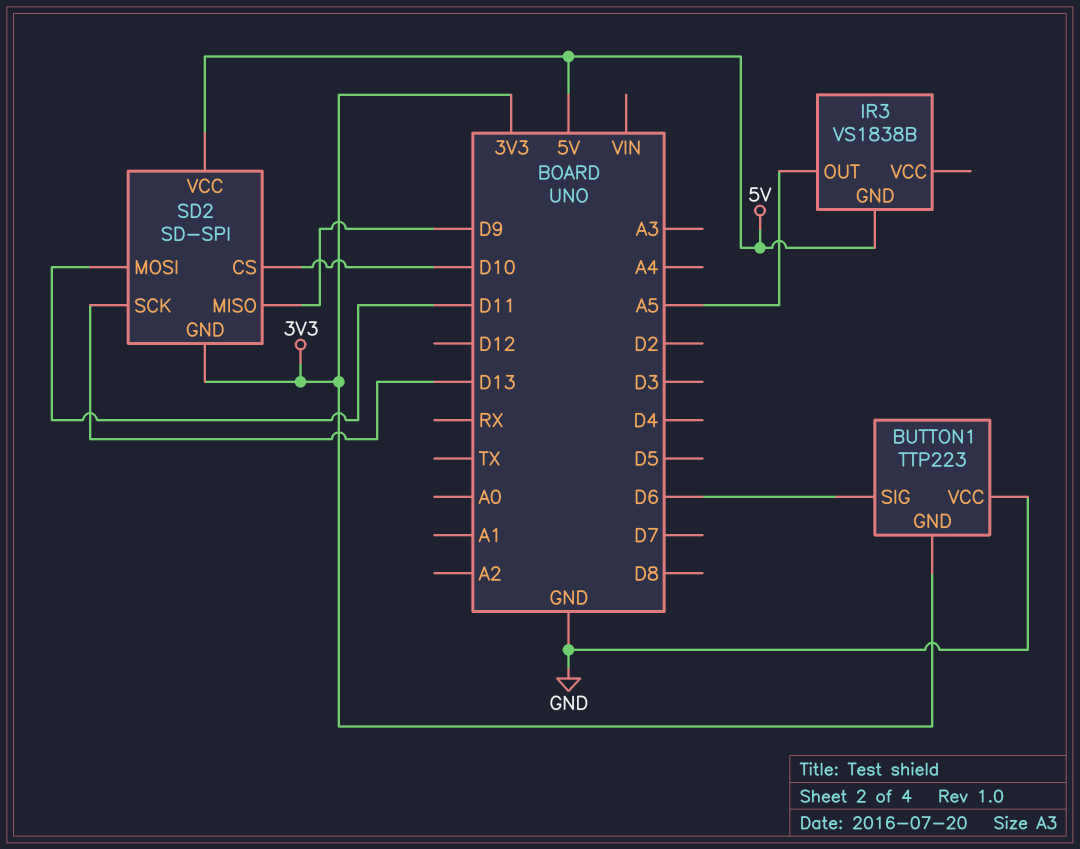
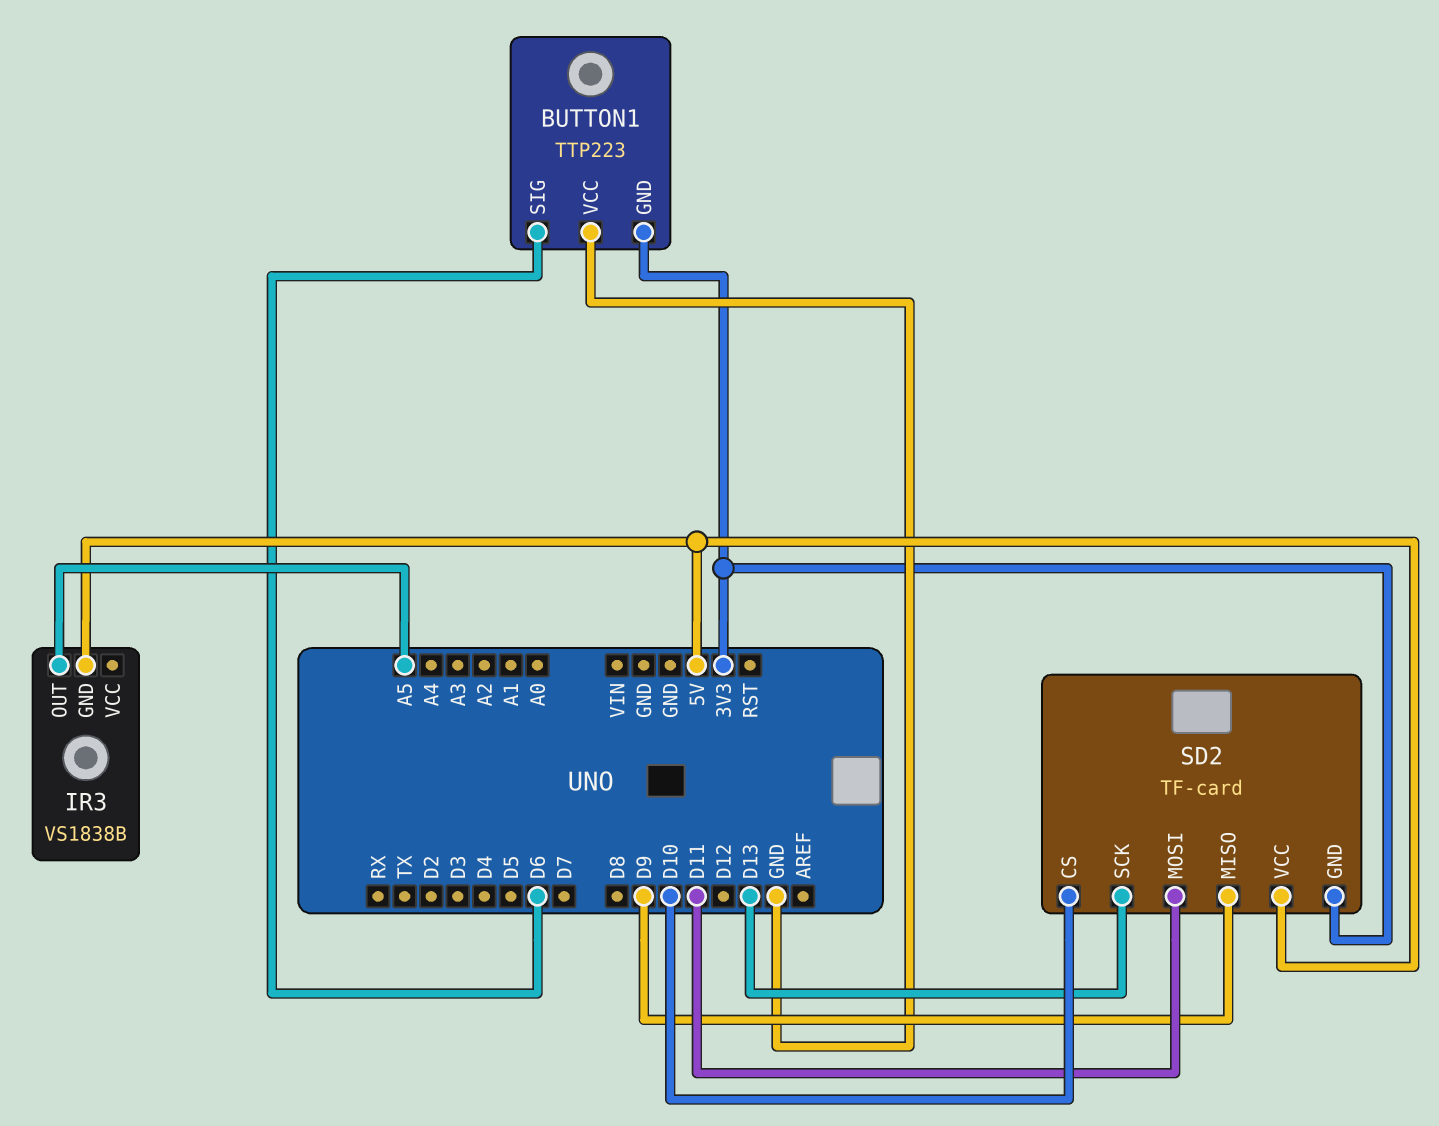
SD2: SD-SPI -> TF-card

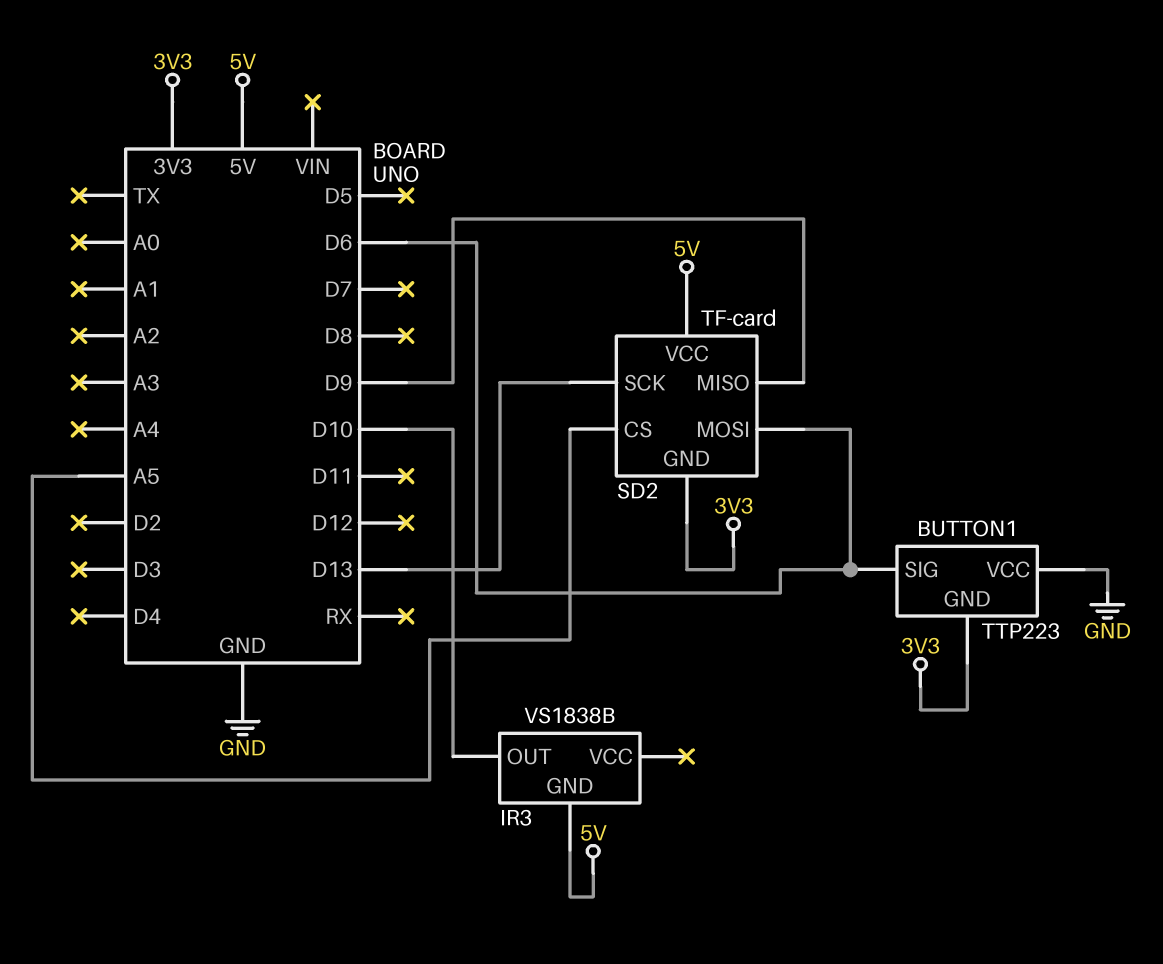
IR3 pin OUT: A5 -> D10
SD2 pin CS: D10 -> A5
SD2 pin MOSI: D11 -> D6

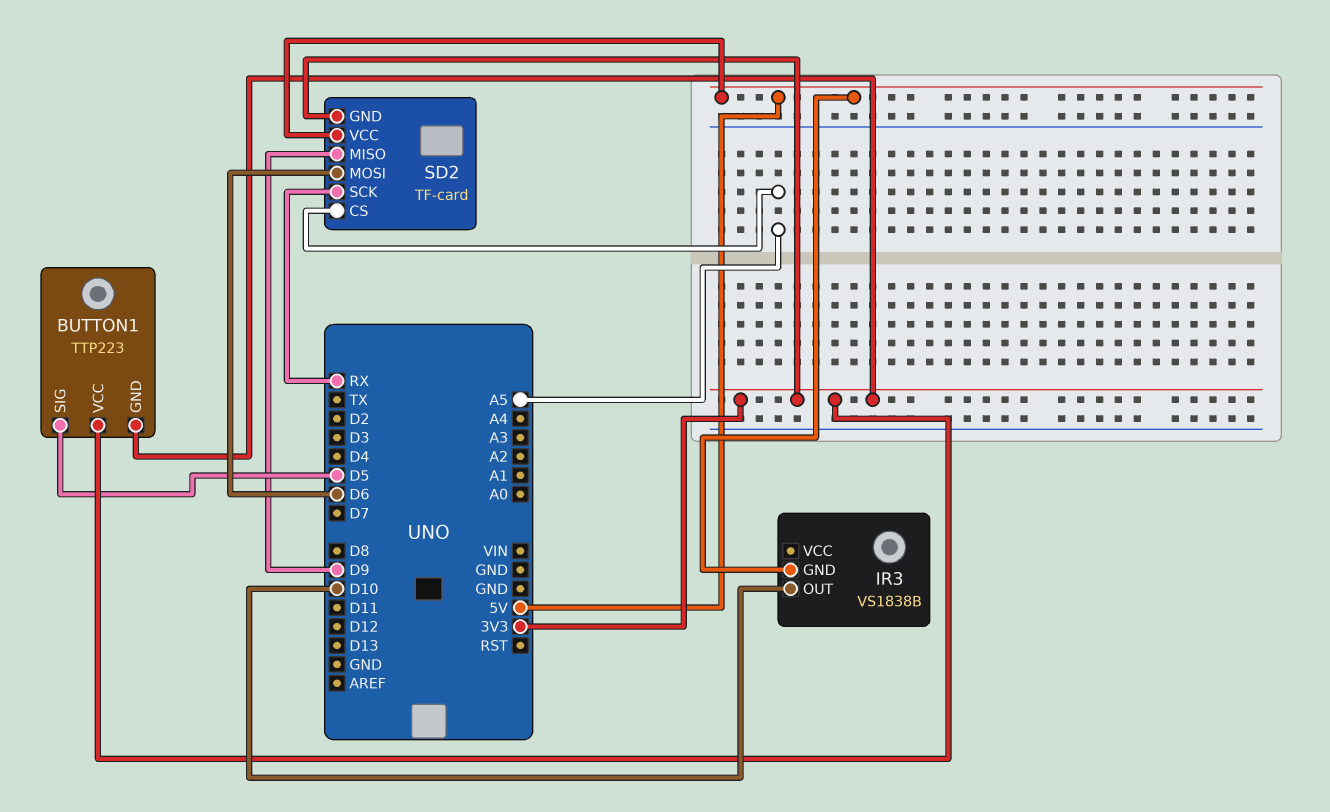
BUTTON1 pin SIG: D6 -> D5
BUTTON1 pin VCC: GND -> 3V3
SD2 pin SCK: D13 -> RX

